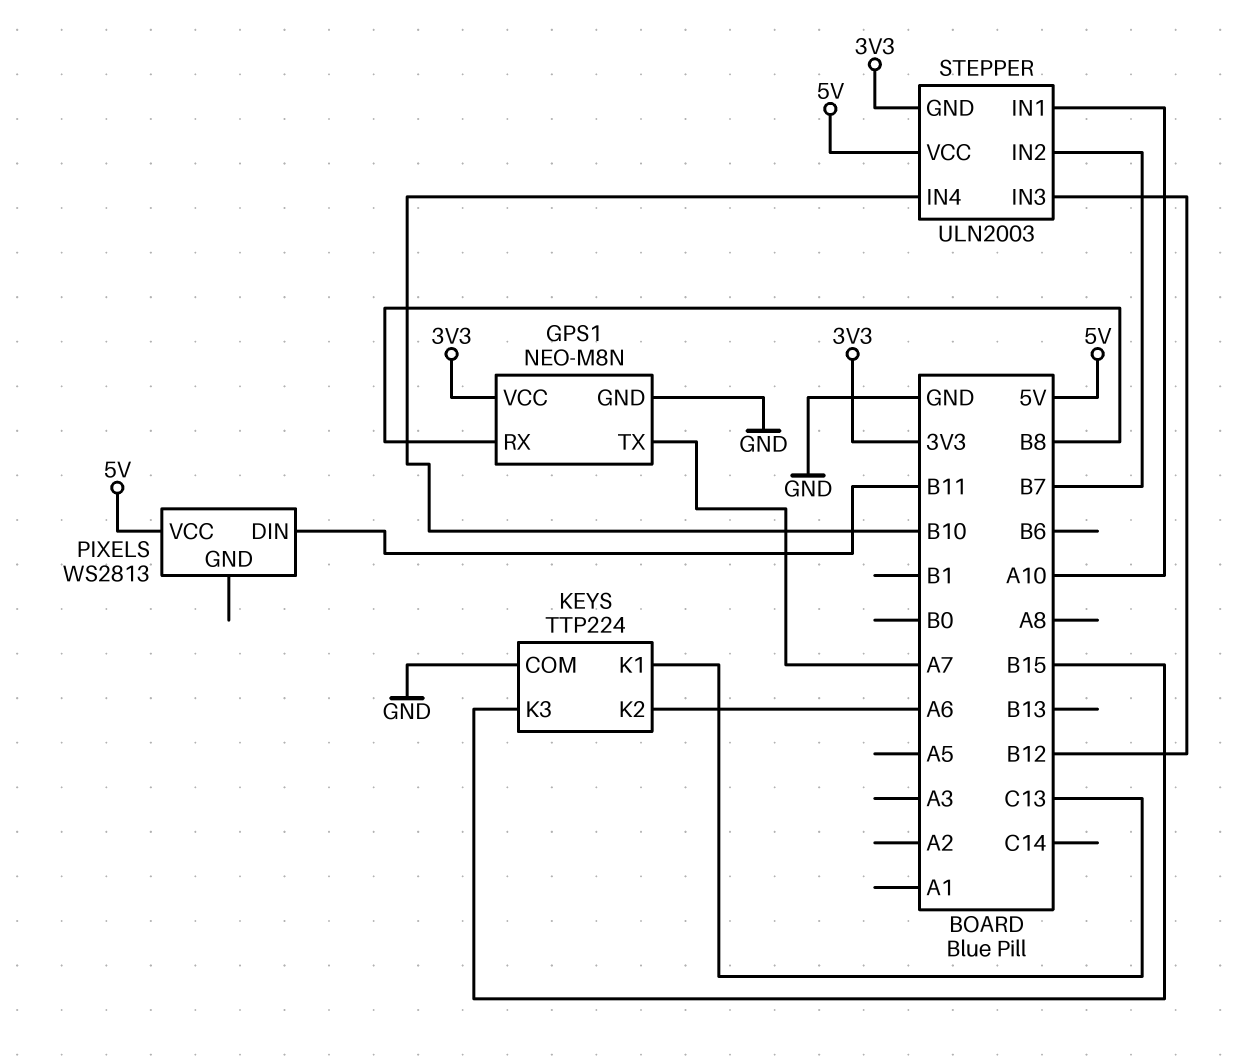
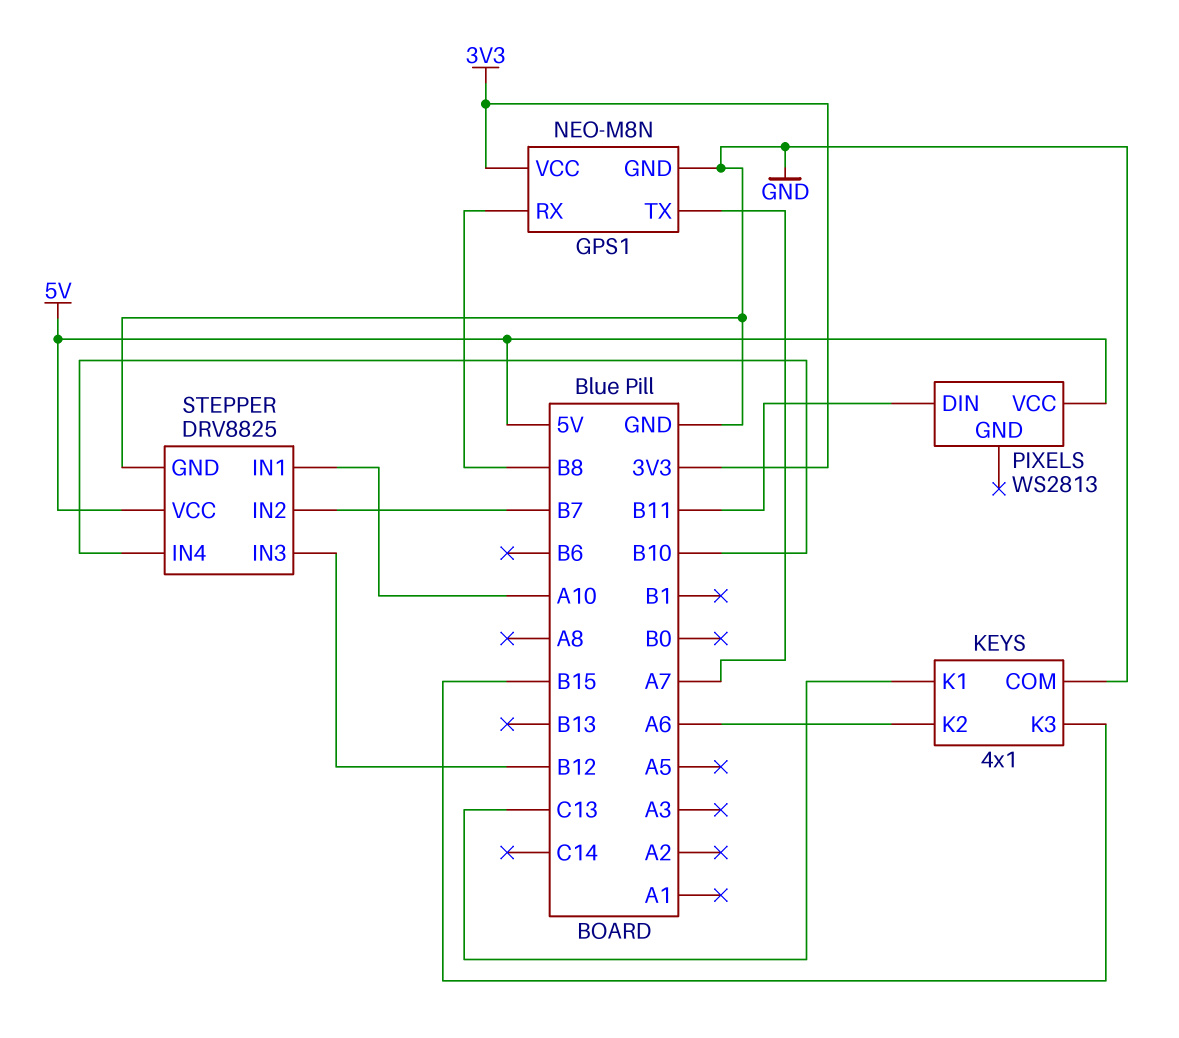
KEYS: TTP224 -> 4x1
STEPPER: ULN2003 -> DRV8825
STEPPER pin GND: 3V3 -> GND

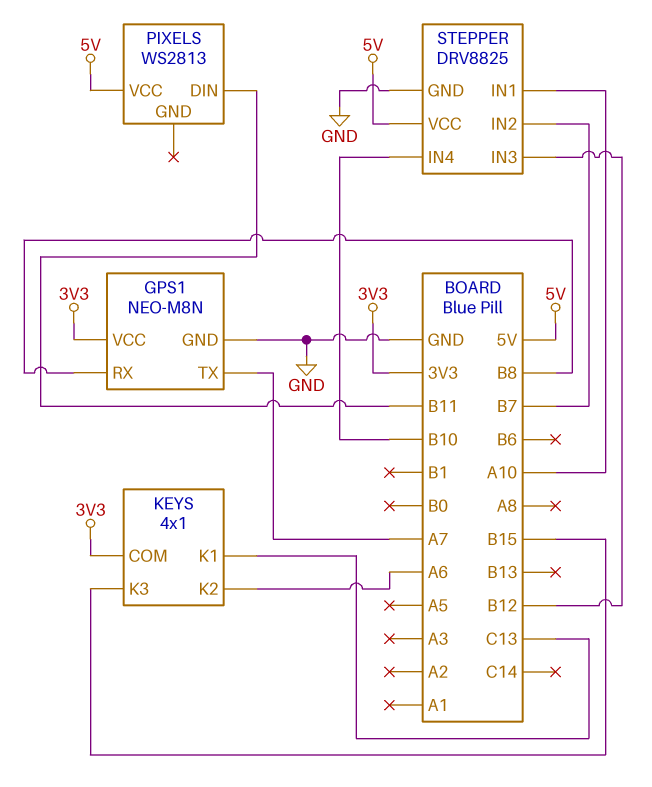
KEYS pin COM: GND -> 3V3

